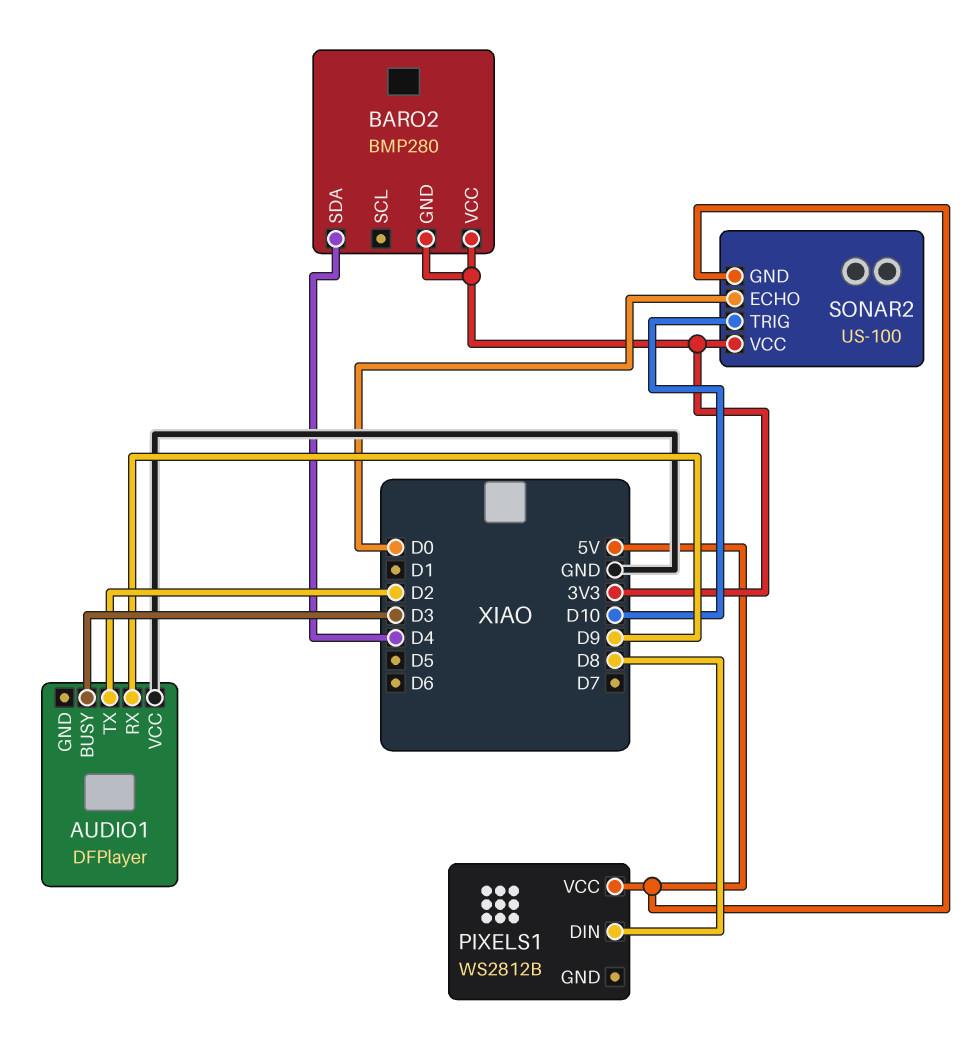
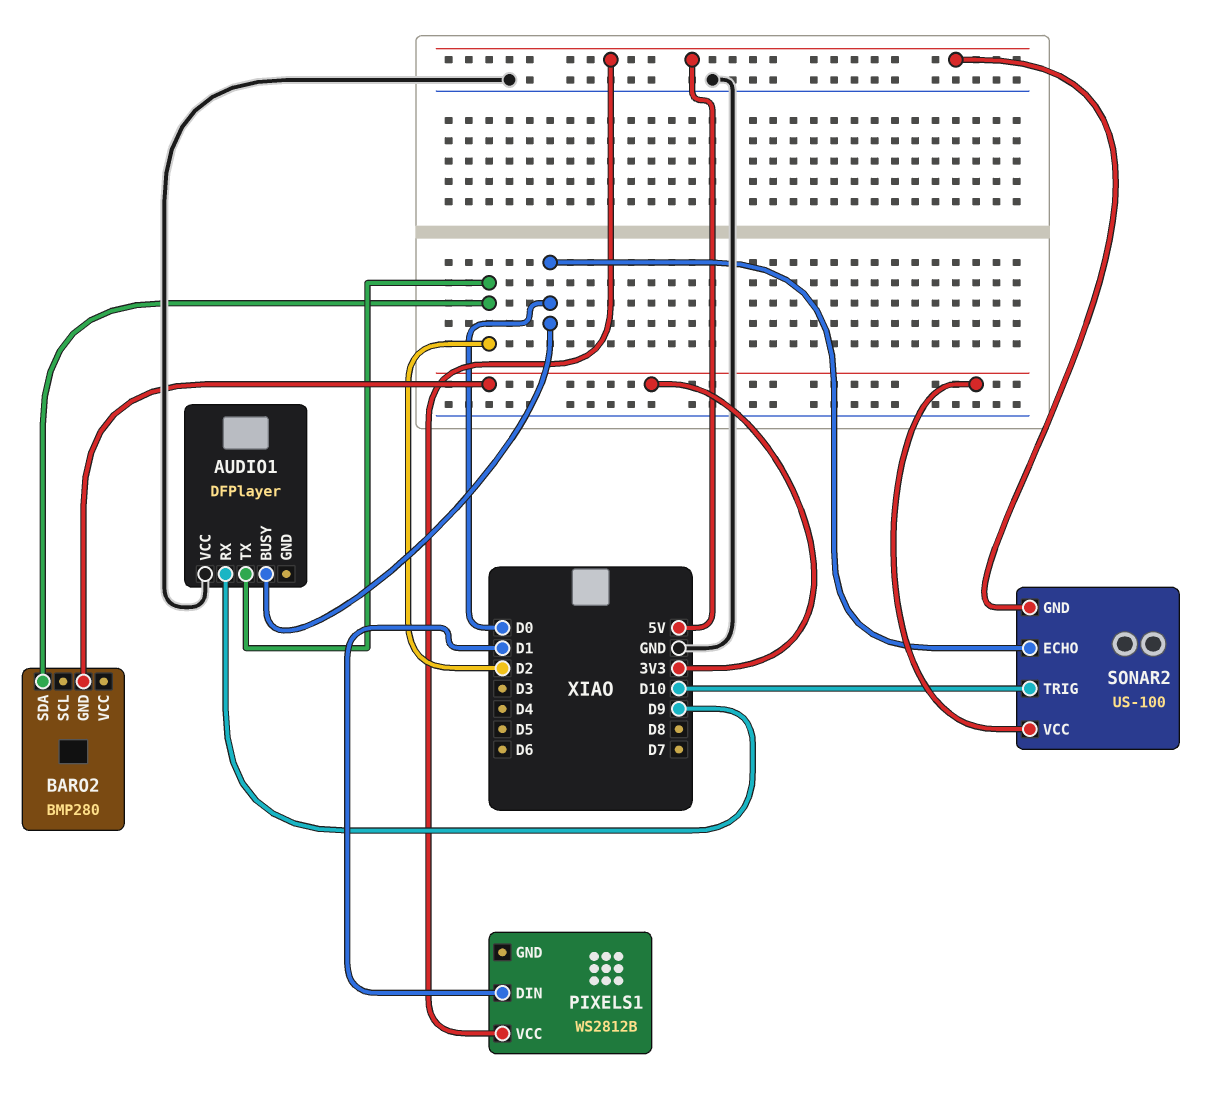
AUDIO1 pin BUSY: D3 -> D0
BARO2 pin SDA: D4 -> D2
BARO2 pin VCC: 3V3 -> none
PIXELS1 pin DIN: D8 -> D1

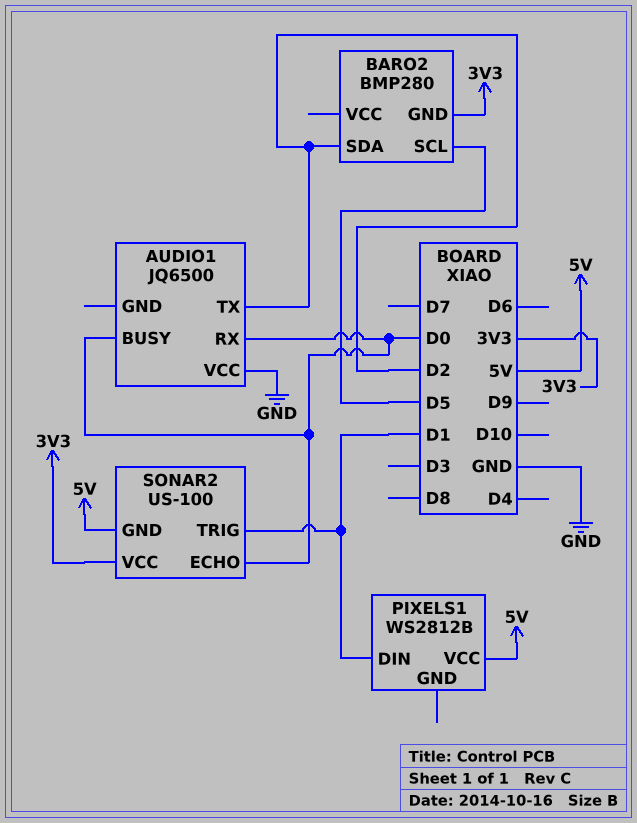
AUDIO1: DFPlayer -> JQ6500
AUDIO1 pin RX: D9 -> D0
BARO2 pin SCL: none -> D5
SONAR2 pin TRIG: D10 -> D1

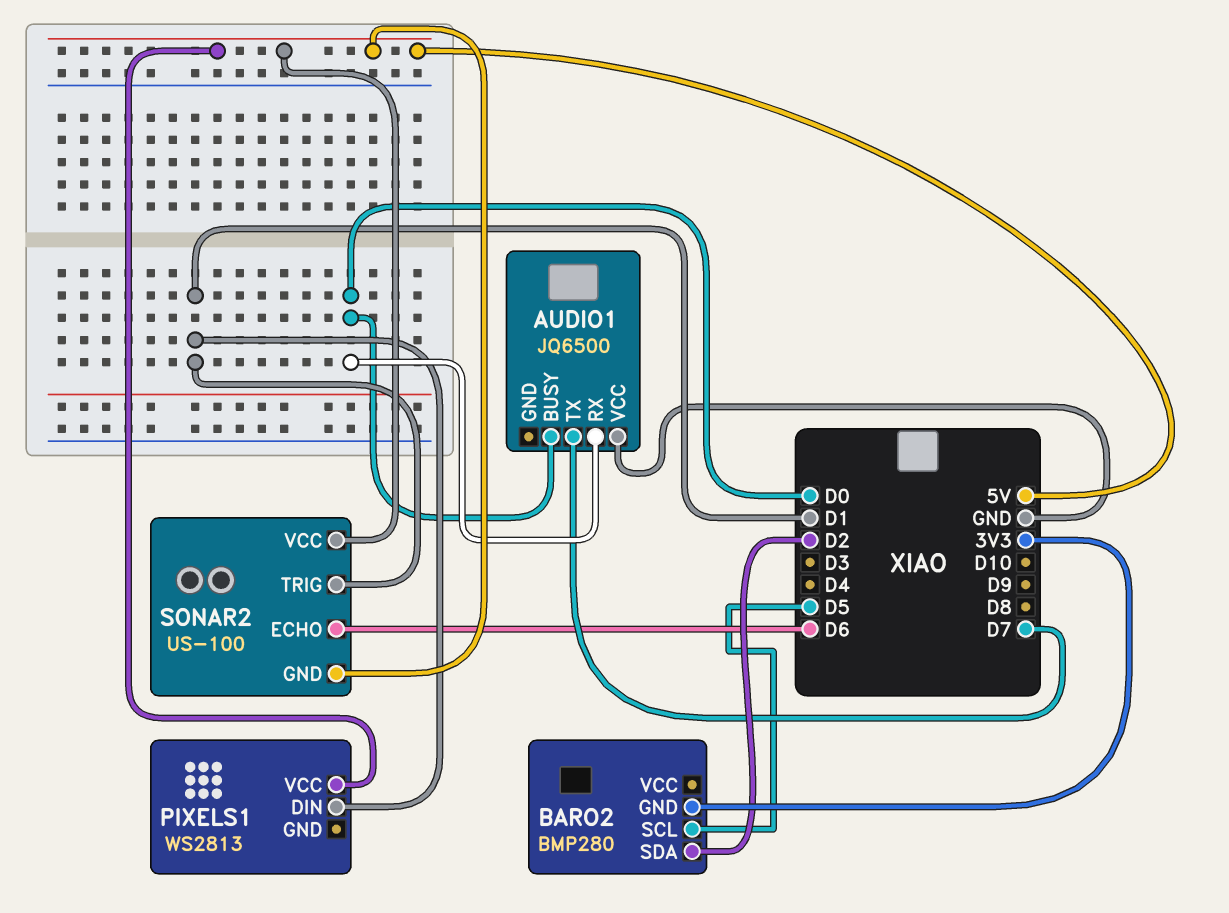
AUDIO1 pin TX: D2 -> D7
PIXELS1: WS2812B -> WS2813
SONAR2 pin ECHO: D0 -> D6
SONAR2 pin VCC: 3V3 -> 5V

